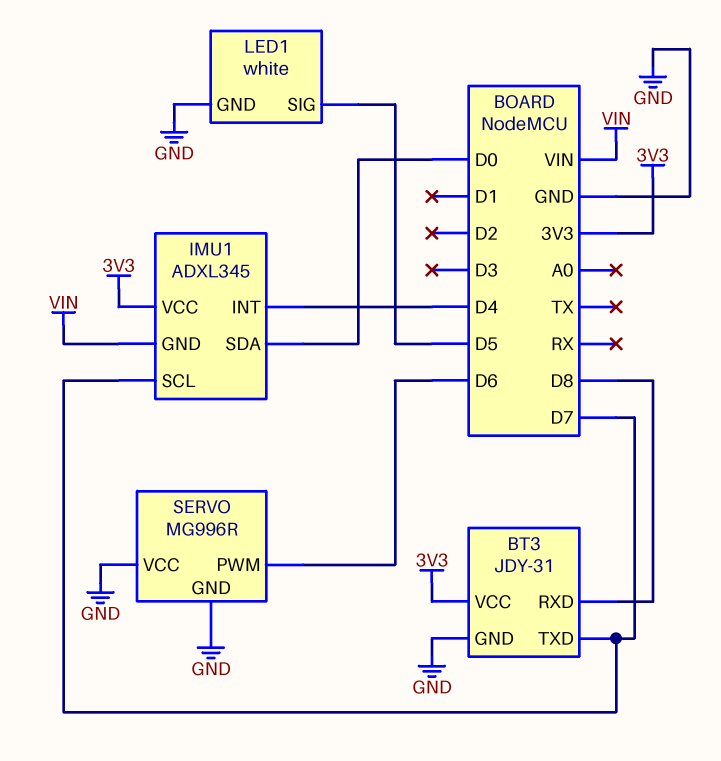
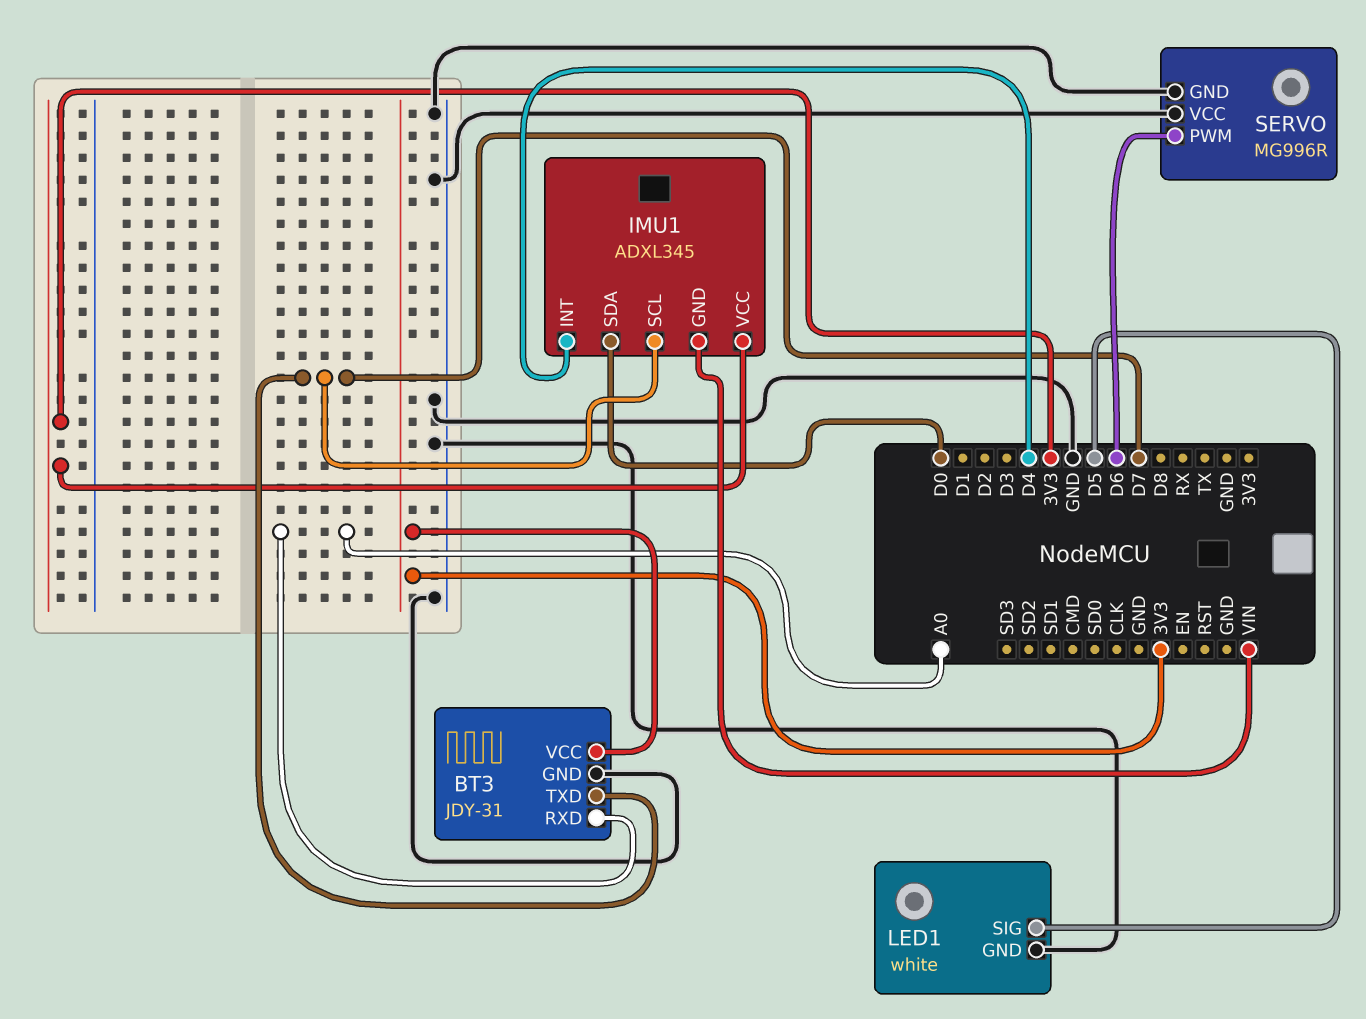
BT3 pin RXD: D8 -> A0

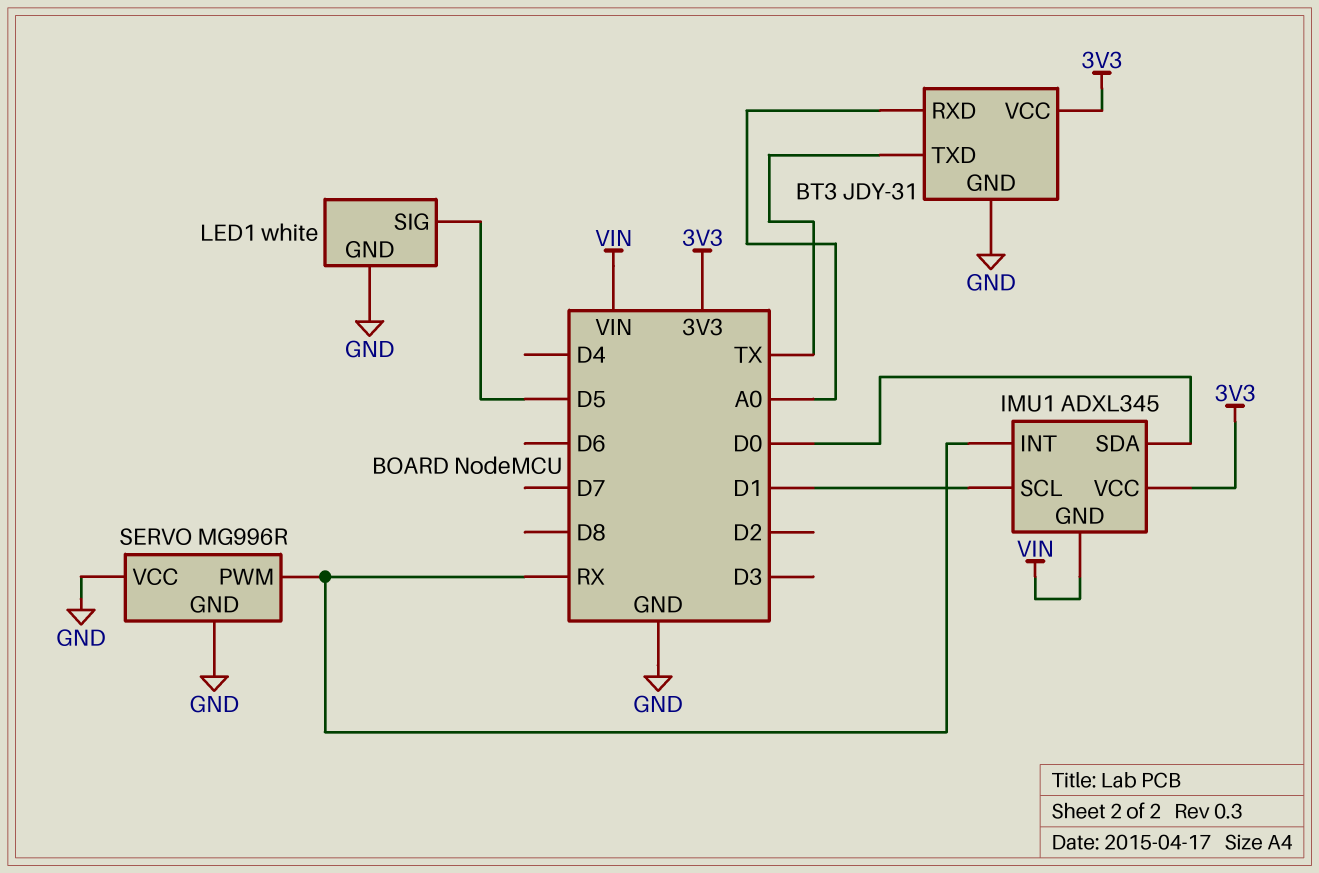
BT3 pin TXD: D7 -> TX
IMU1 pin INT: D4 -> RX
IMU1 pin SCL: D7 -> D1
SERVO pin PWM: D6 -> RX

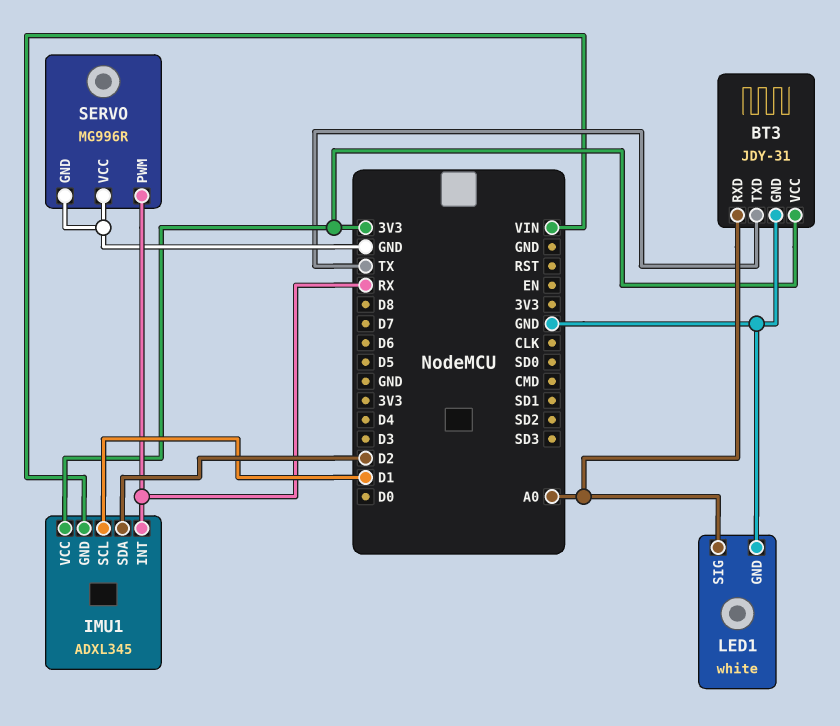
IMU1 pin SDA: D0 -> D2
LED1 pin SIG: D5 -> A0

